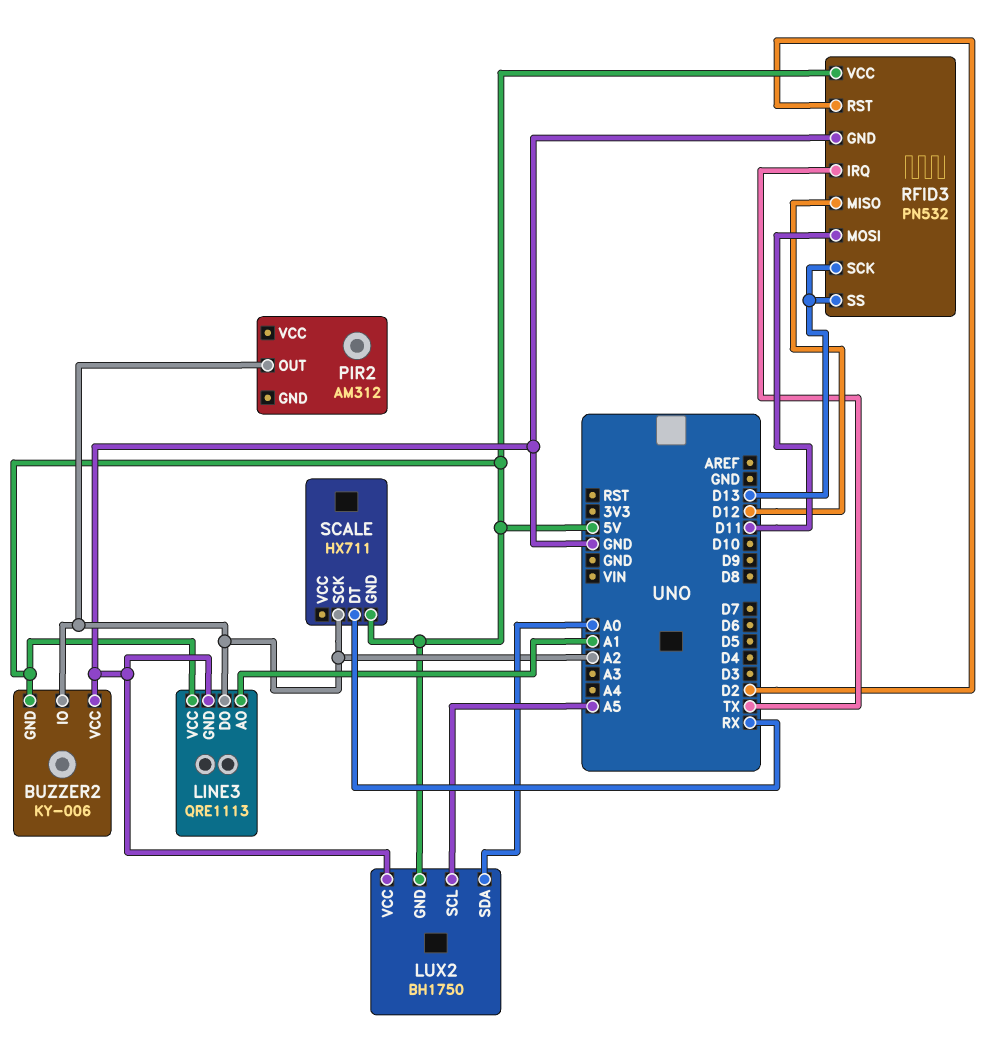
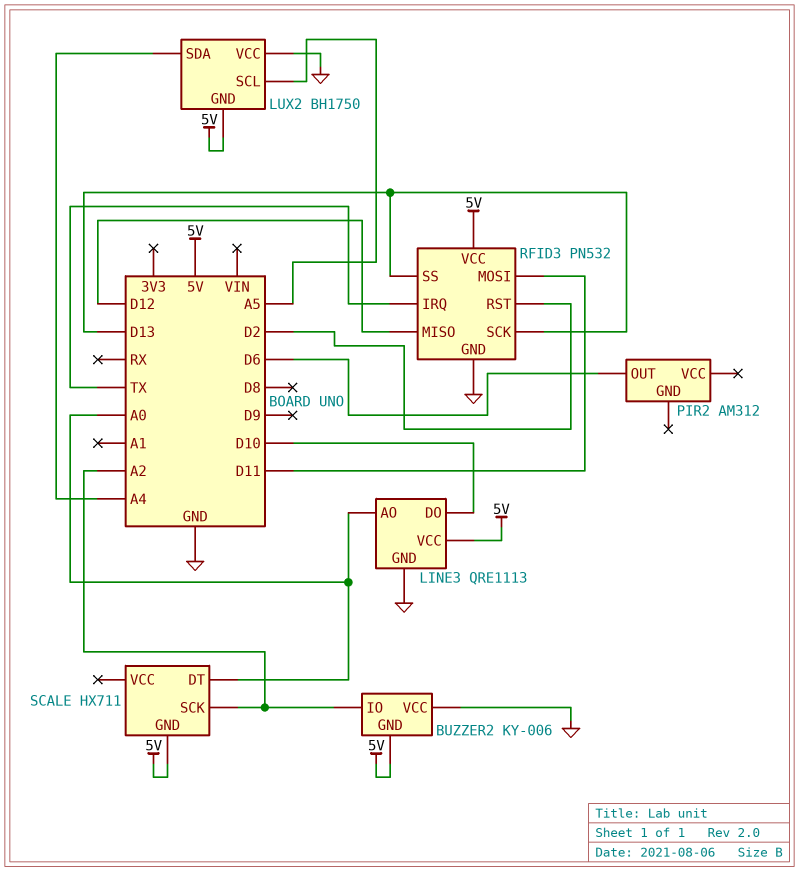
LINE3 pin AO: A1 -> A0
LINE3 pin DO: A2 -> D10
LUX2 pin SDA: A0 -> A4
PIR2 pin OUT: A2 -> D6
SCALE pin DT: RX -> A0

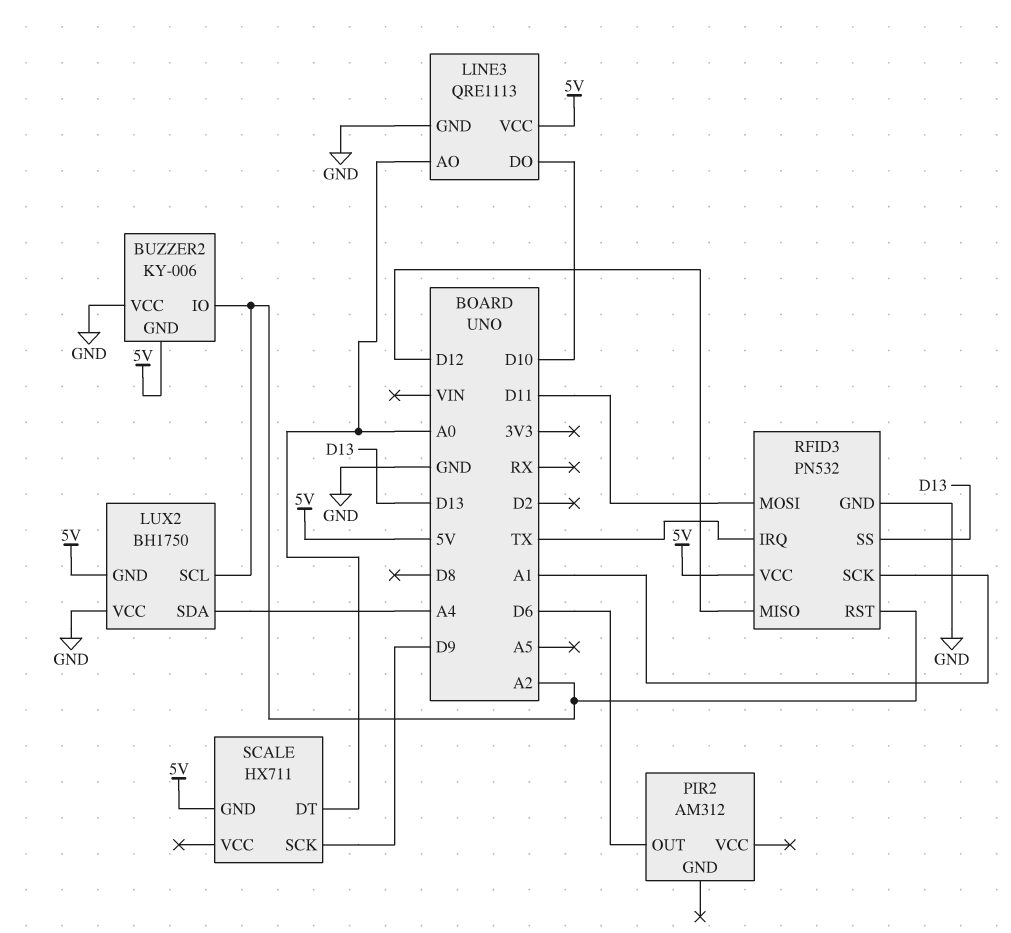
LUX2 pin SCL: A5 -> A2
RFID3 pin RST: D2 -> A2
RFID3 pin SCK: D13 -> A1
SCALE pin SCK: A2 -> D9

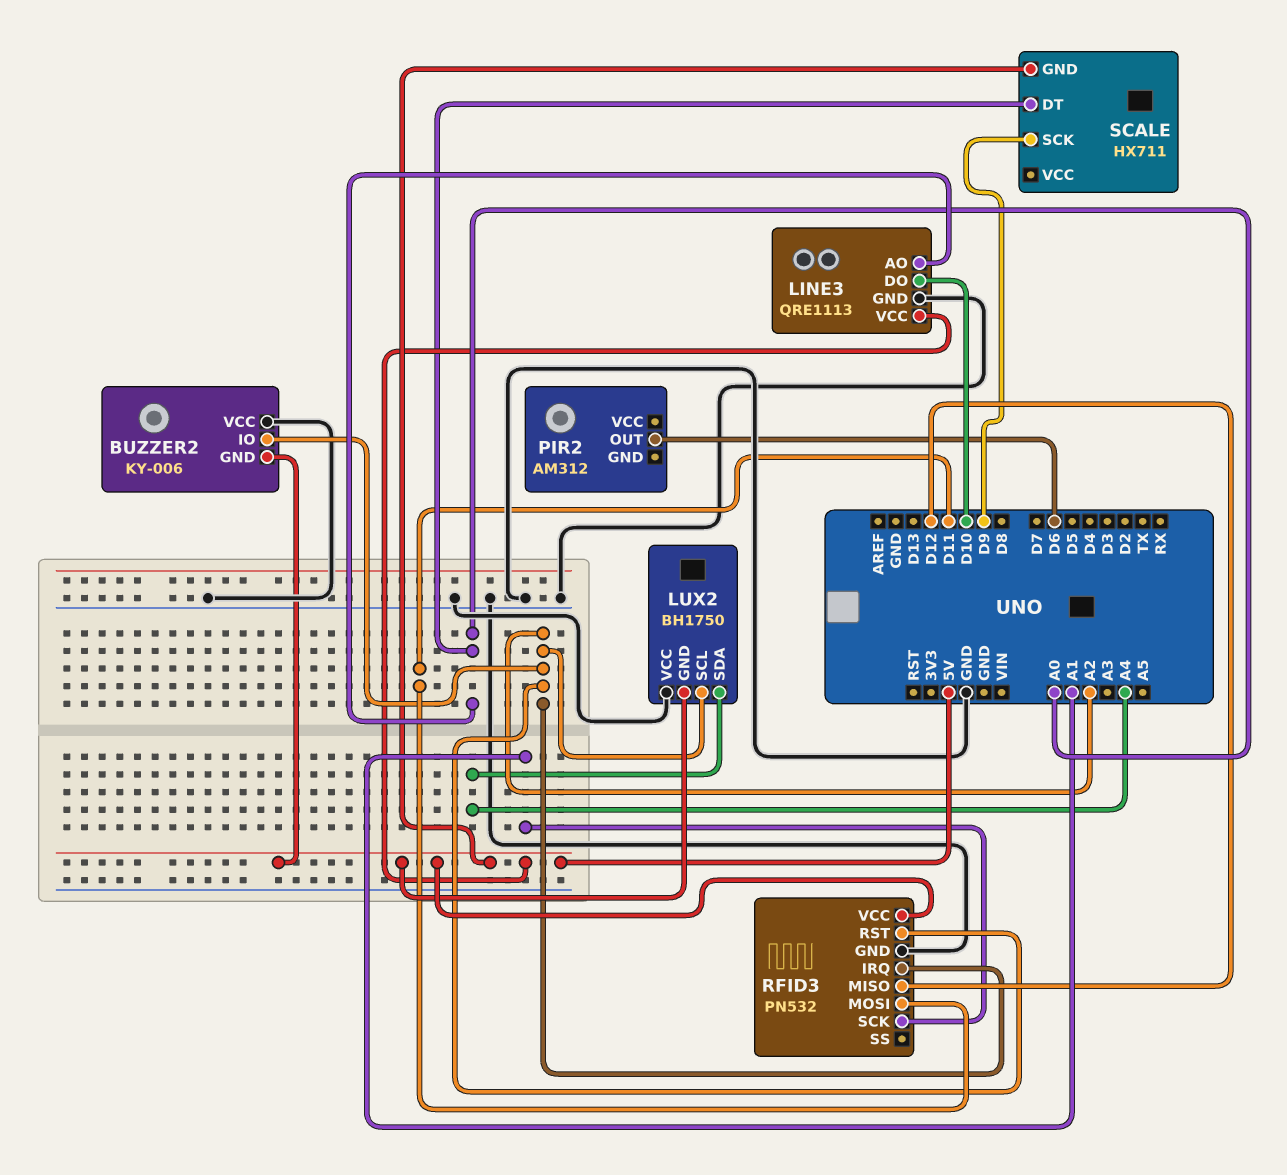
RFID3 pin IRQ: TX -> A2
RFID3 pin SS: D13 -> none

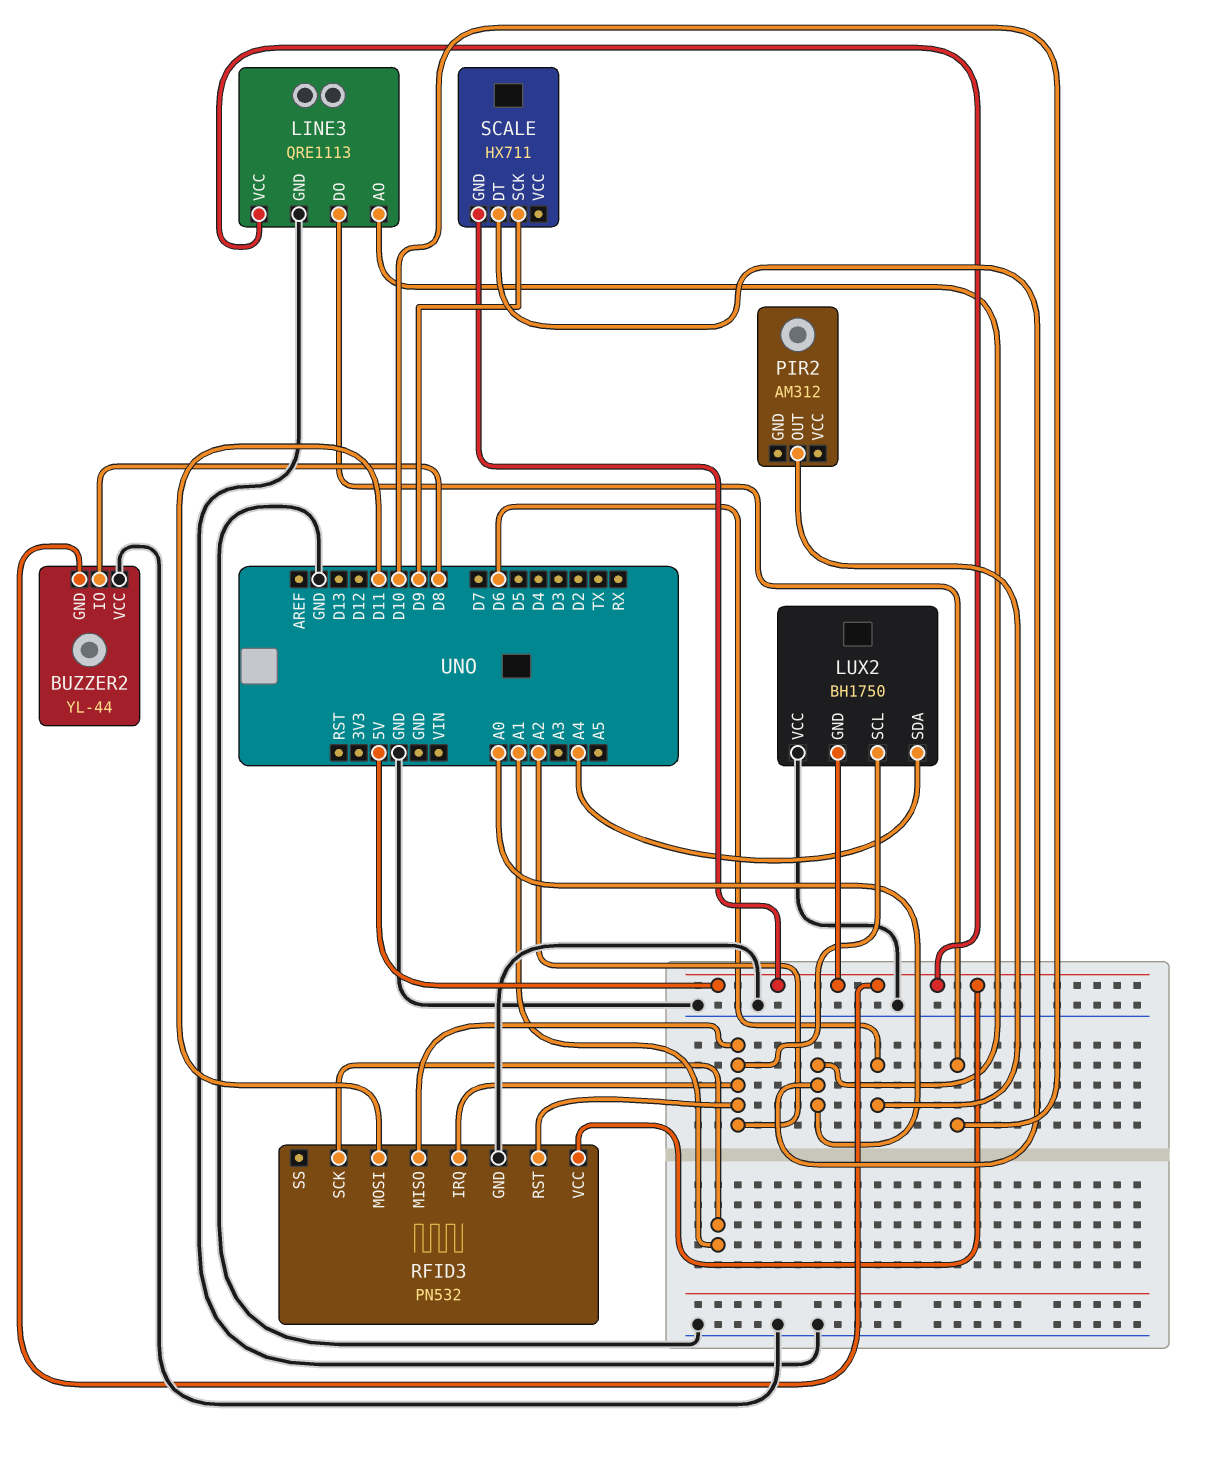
BUZZER2: KY-006 -> YL-44
BUZZER2 pin IO: A2 -> D8
RFID3 pin MISO: D12 -> A2

